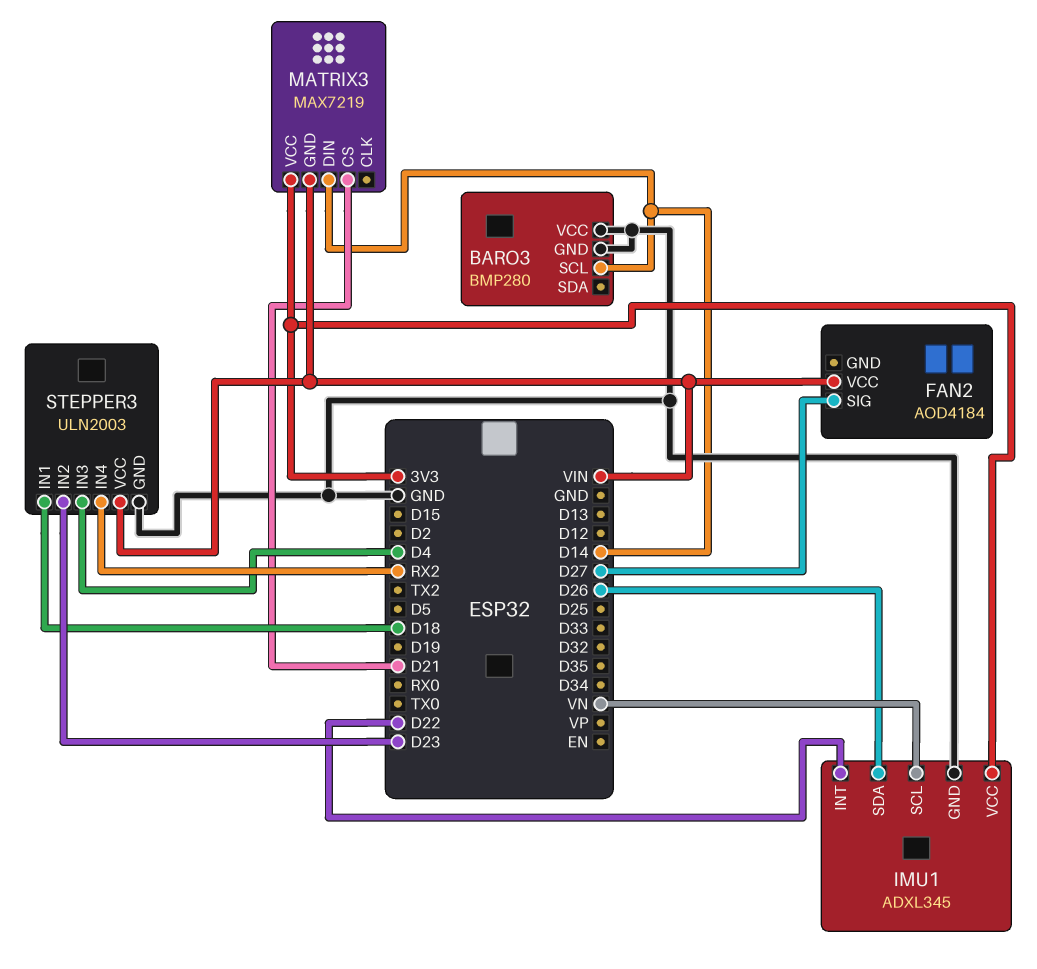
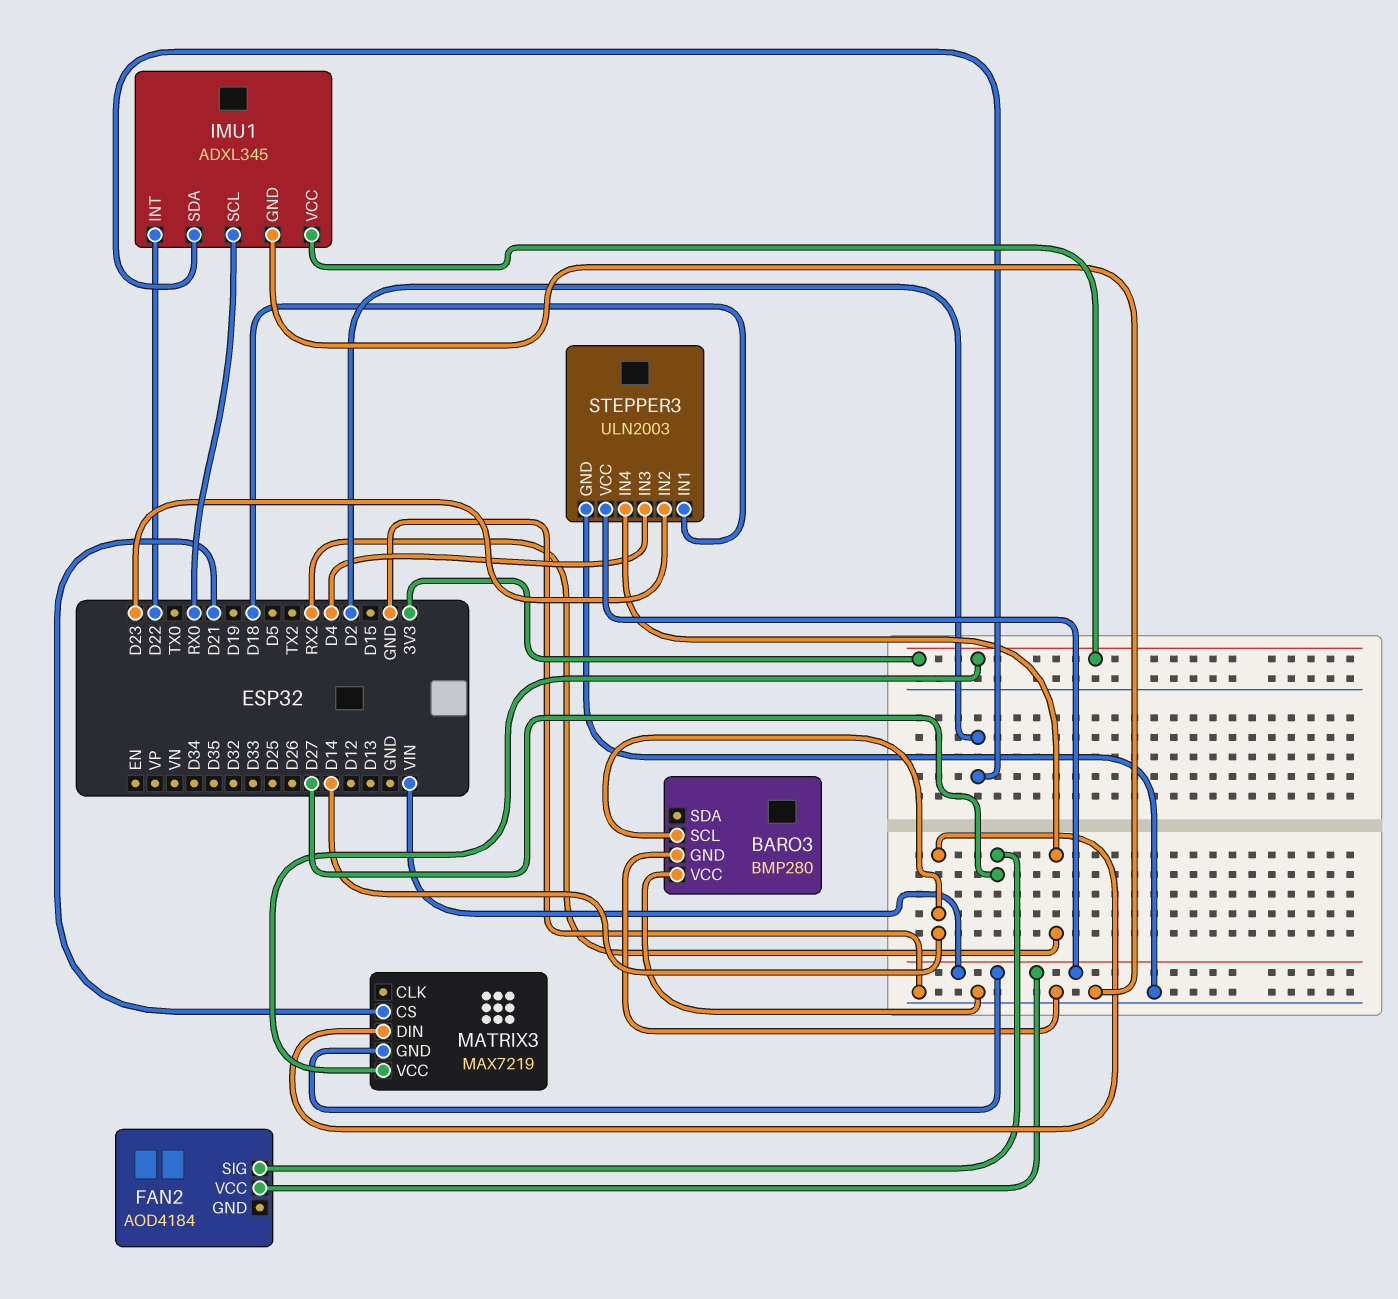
IMU1 pin SCL: VN -> RX0
IMU1 pin SDA: D26 -> D2

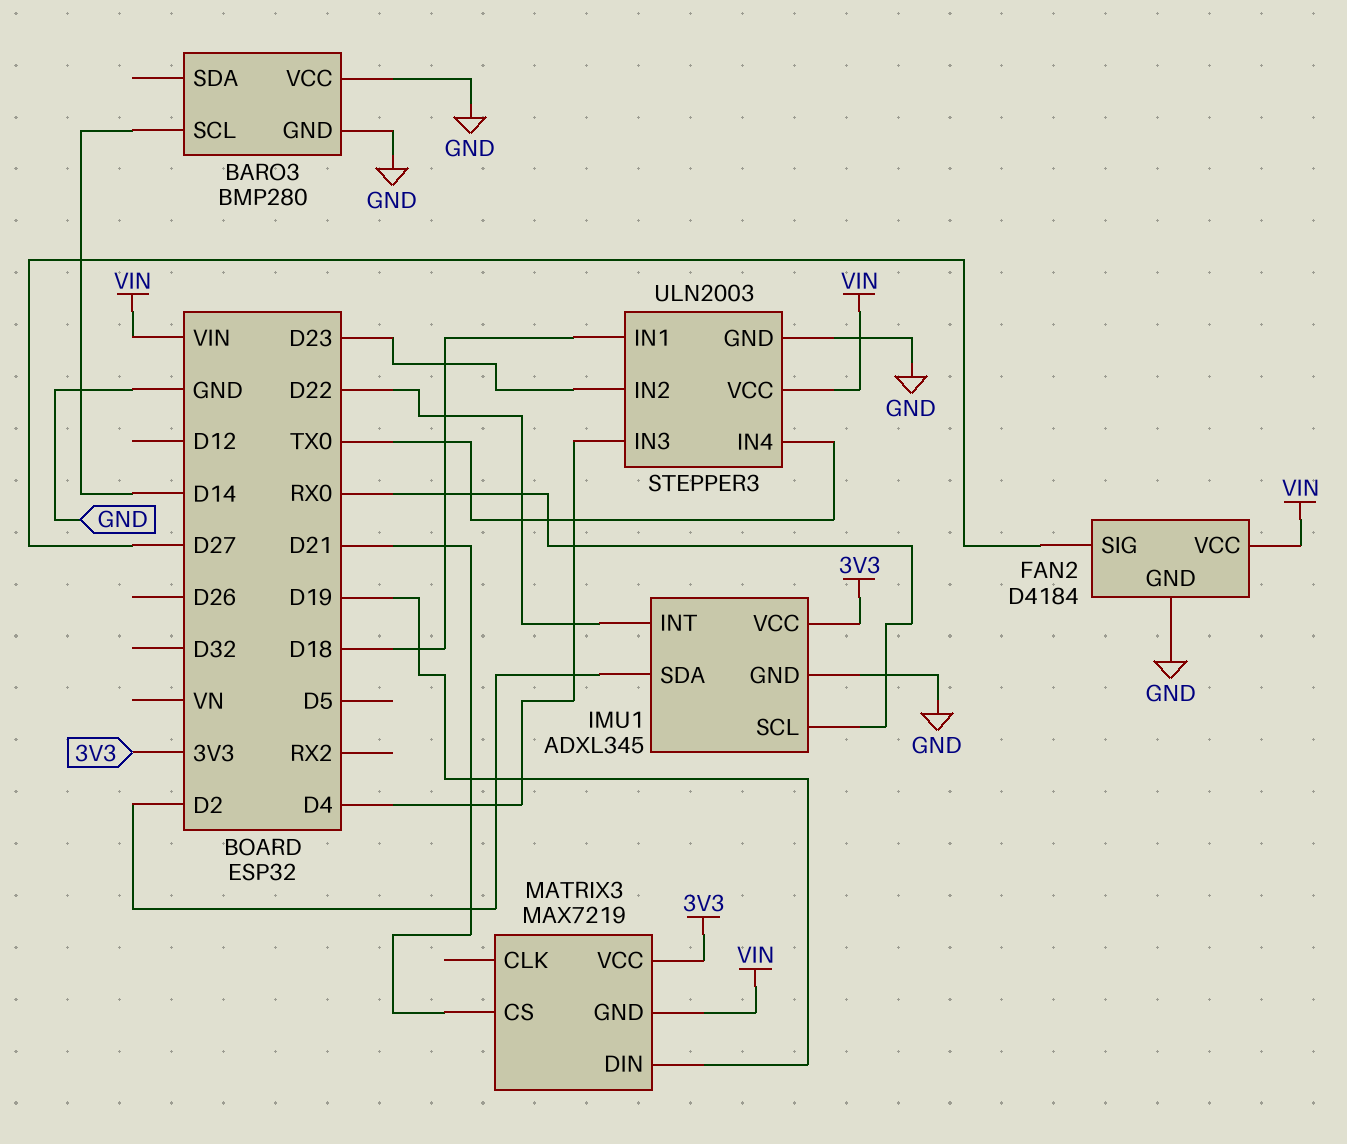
FAN2: AOD4184 -> D4184
FAN2 pin GND: none -> GND
MATRIX3 pin DIN: D14 -> D19
STEPPER3 pin IN4: RX2 -> TX0

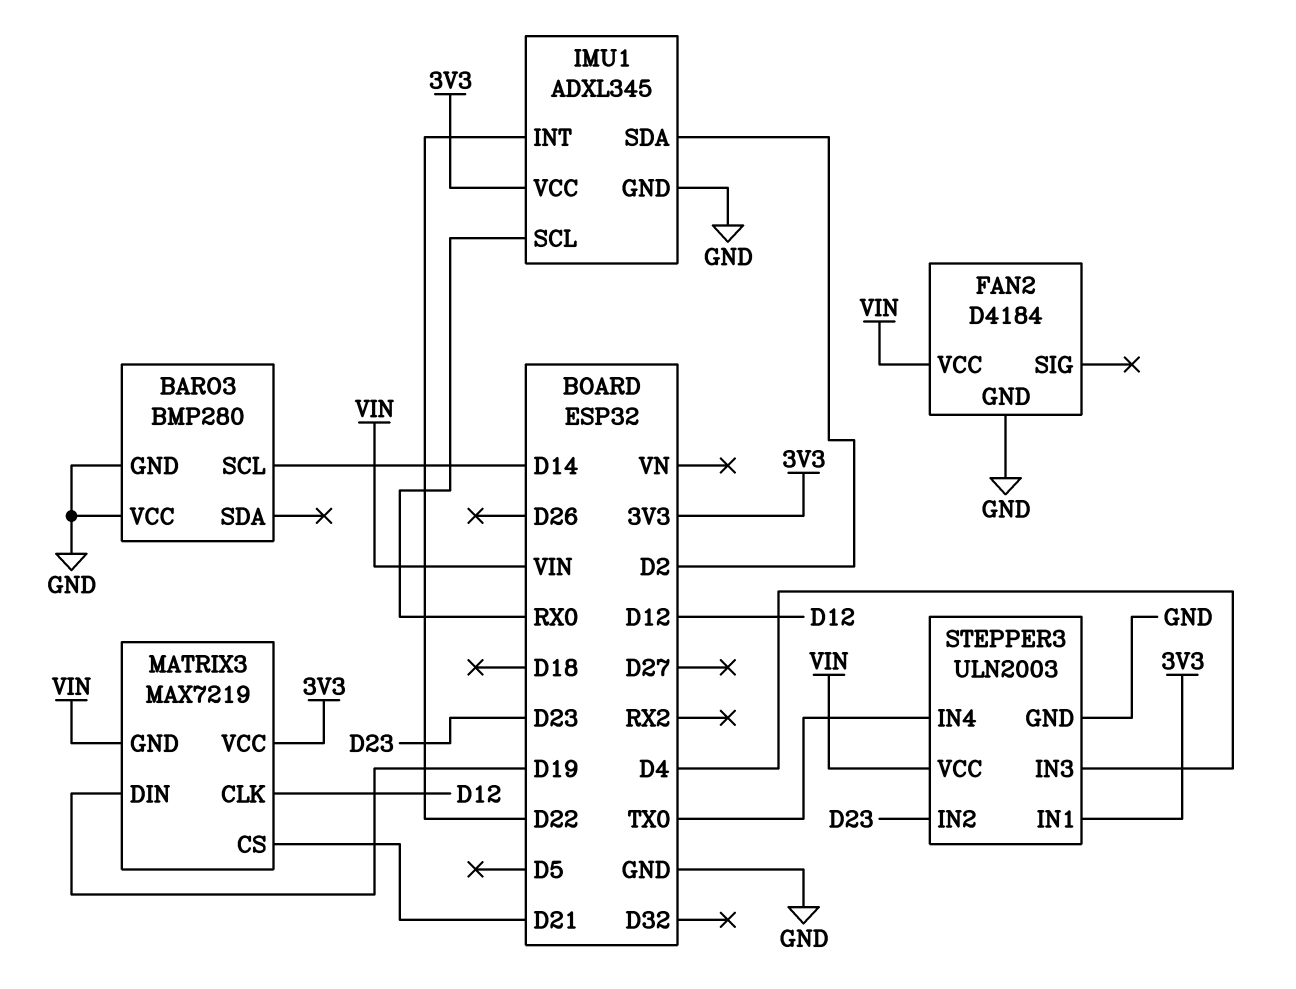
FAN2 pin SIG: D27 -> none
MATRIX3 pin CLK: none -> D12
STEPPER3 pin IN1: D18 -> 3V3

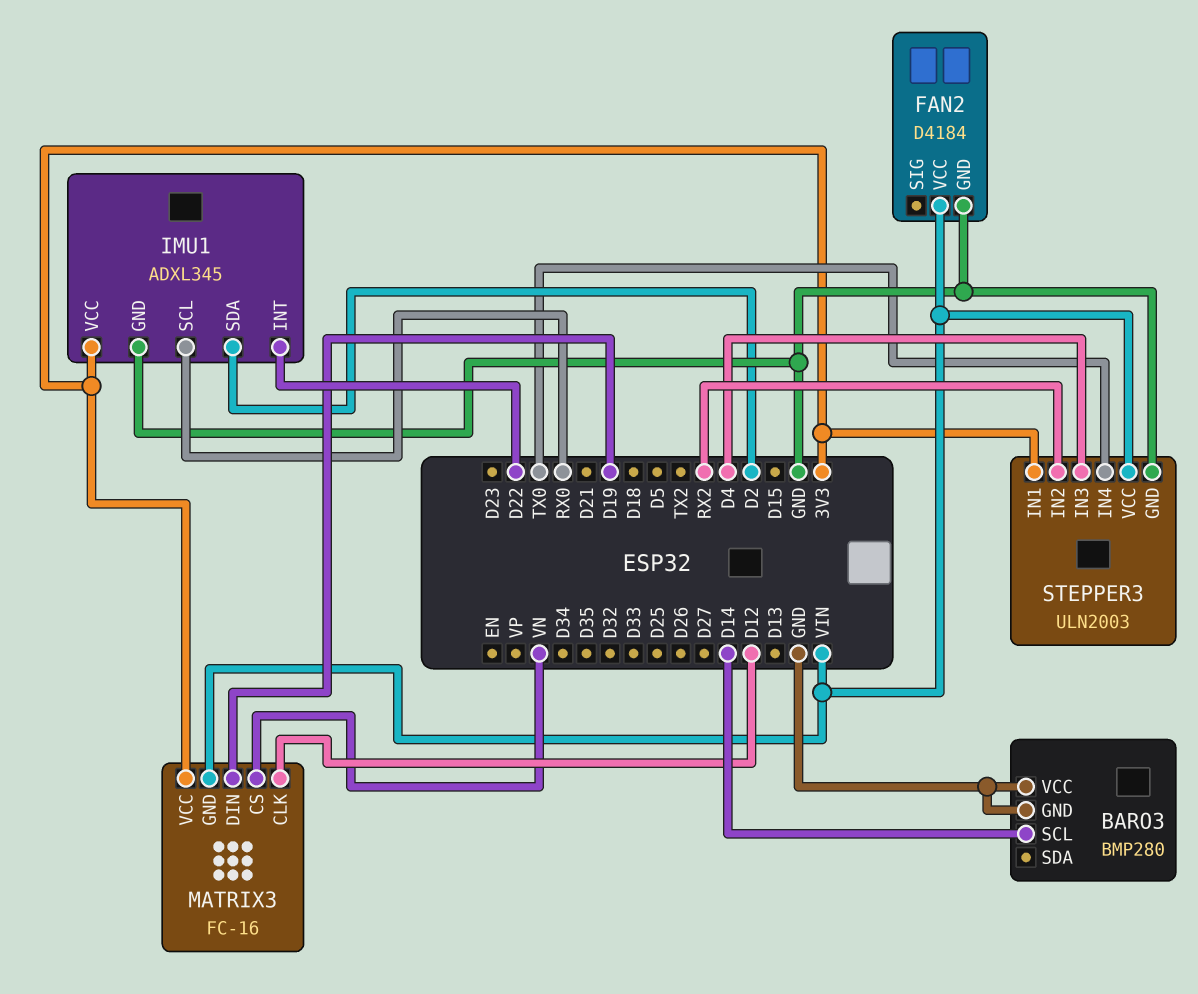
MATRIX3: MAX7219 -> FC-16
MATRIX3 pin CS: D21 -> VN
STEPPER3 pin IN2: D23 -> RX2

